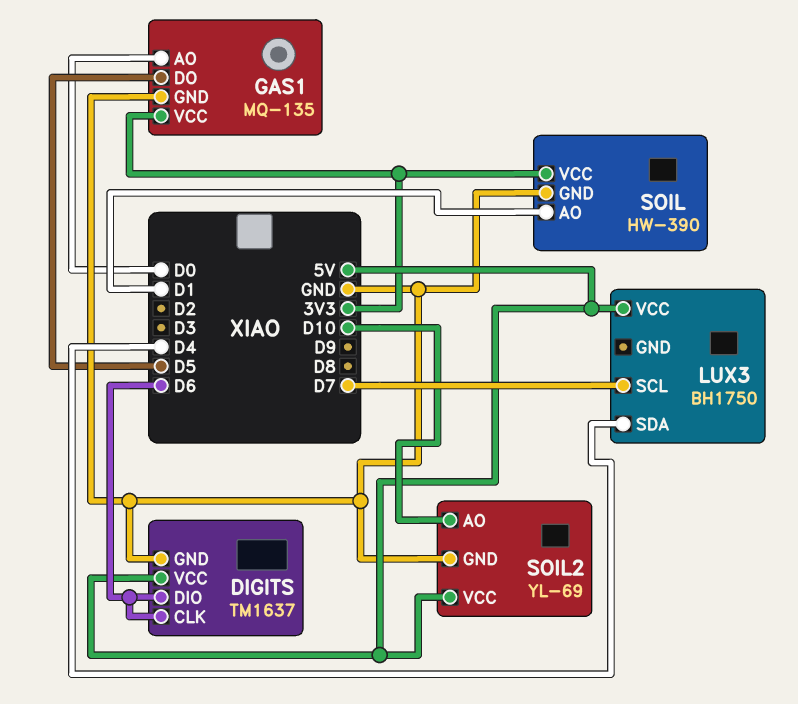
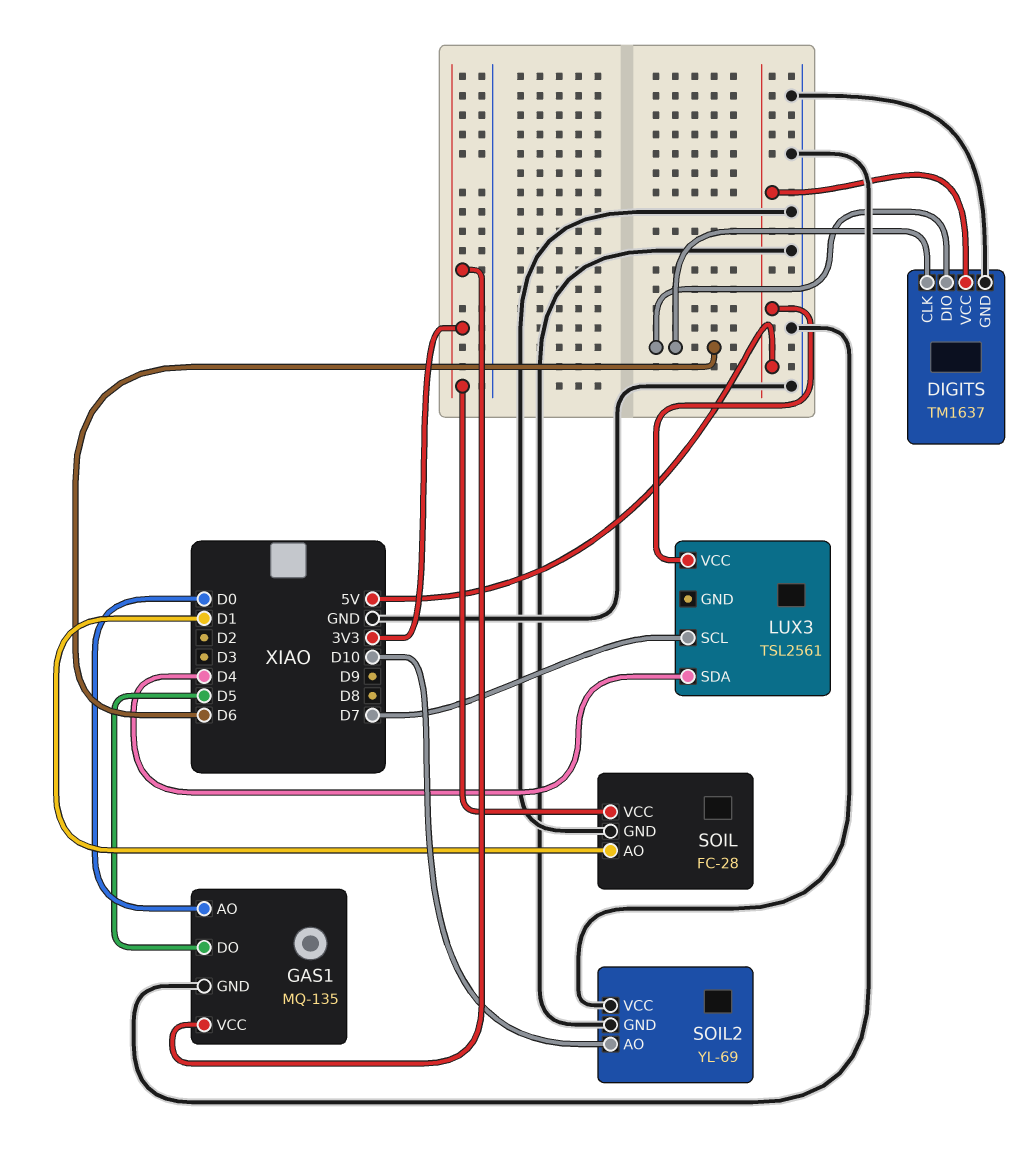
LUX3: BH1750 -> TSL2561
SOIL: HW-390 -> FC-28
SOIL2 pin VCC: 5V -> GND

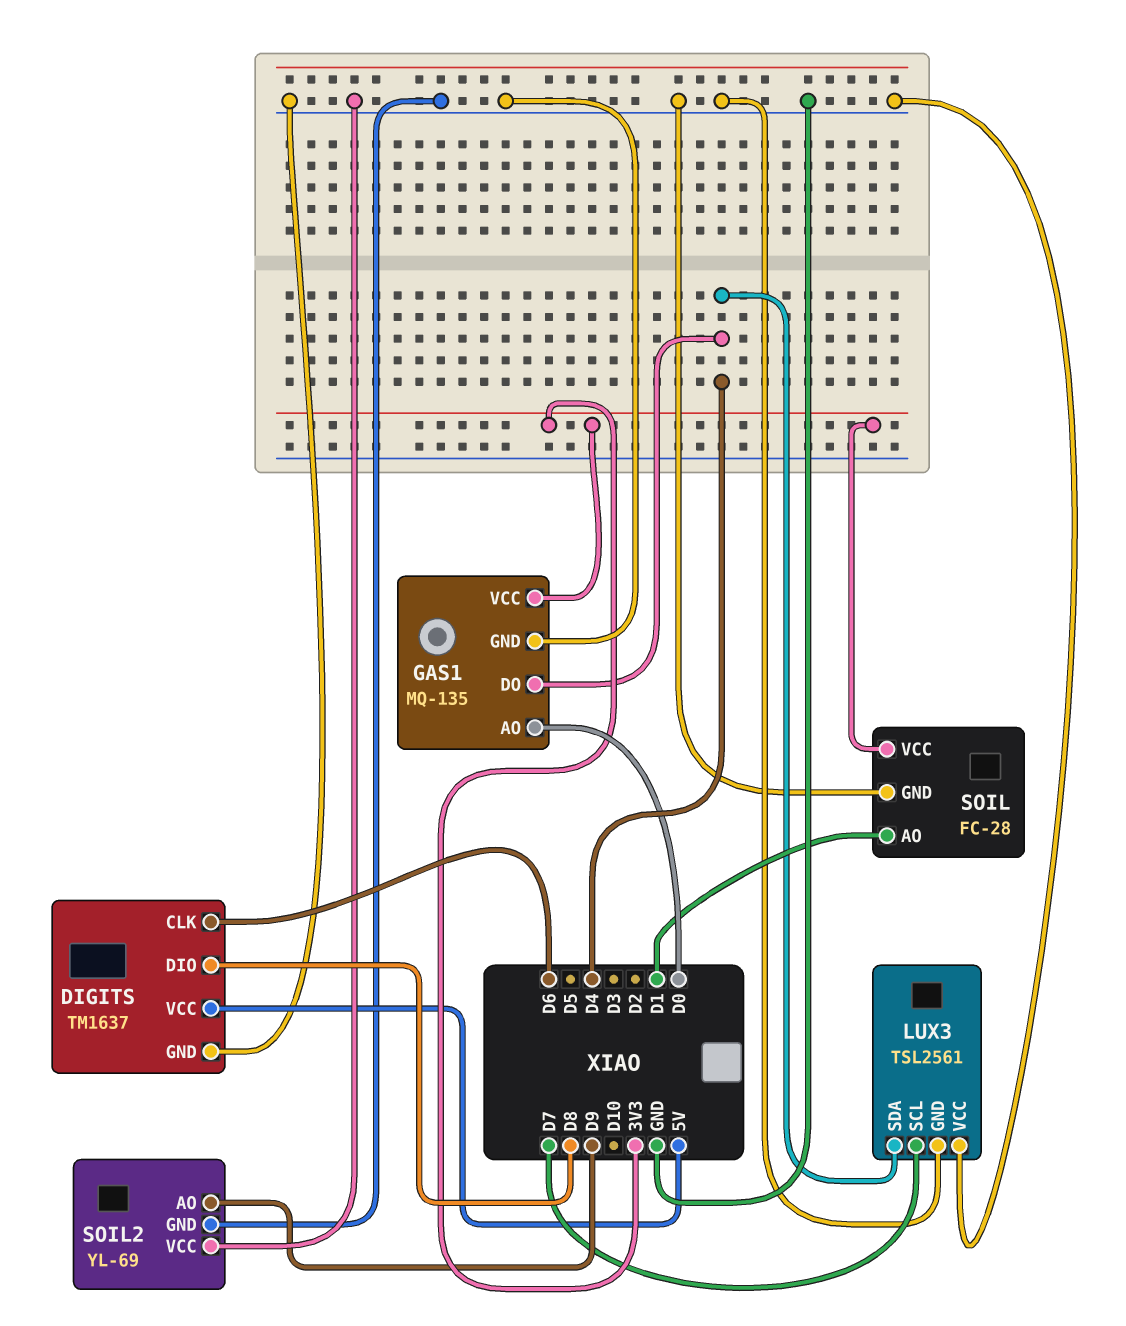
DIGITS pin DIO: D6 -> D8
GAS1 pin DO: D5 -> D4
LUX3 pin GND: none -> GND
LUX3 pin VCC: 5V -> GND
SOIL2 pin AO: D10 -> D9

